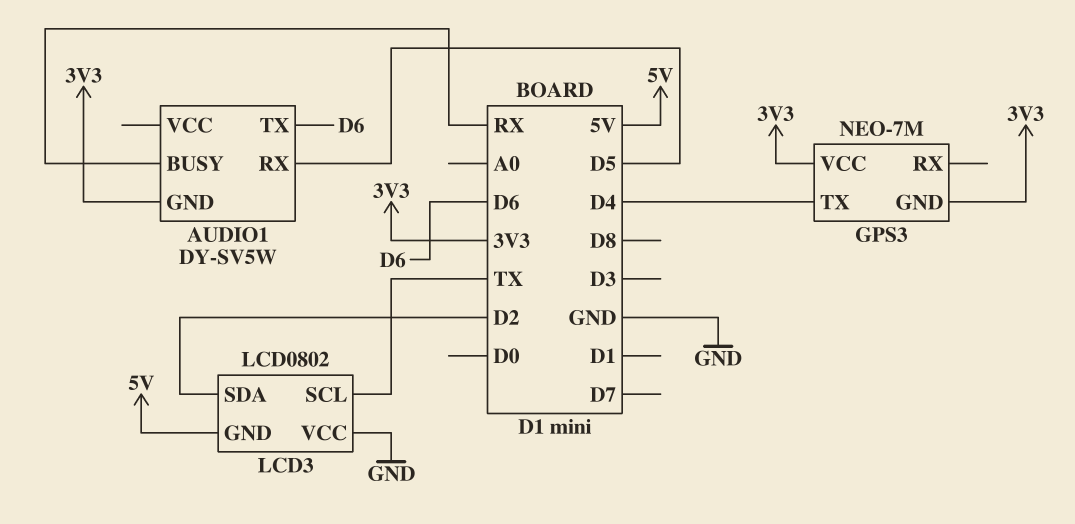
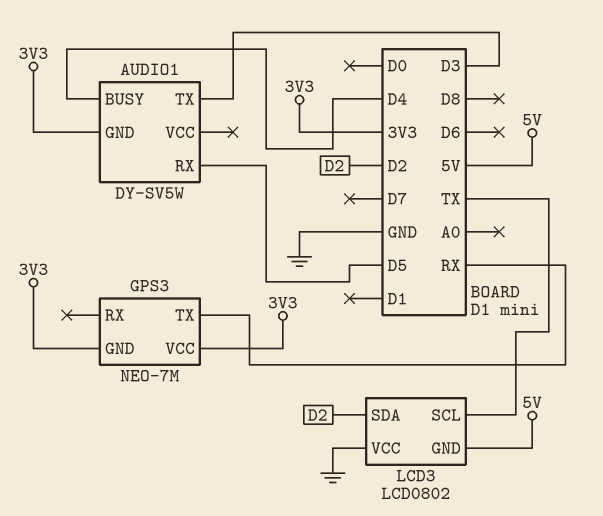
AUDIO1 pin BUSY: RX -> D4
AUDIO1 pin TX: D6 -> D3
GPS3 pin TX: D4 -> RX

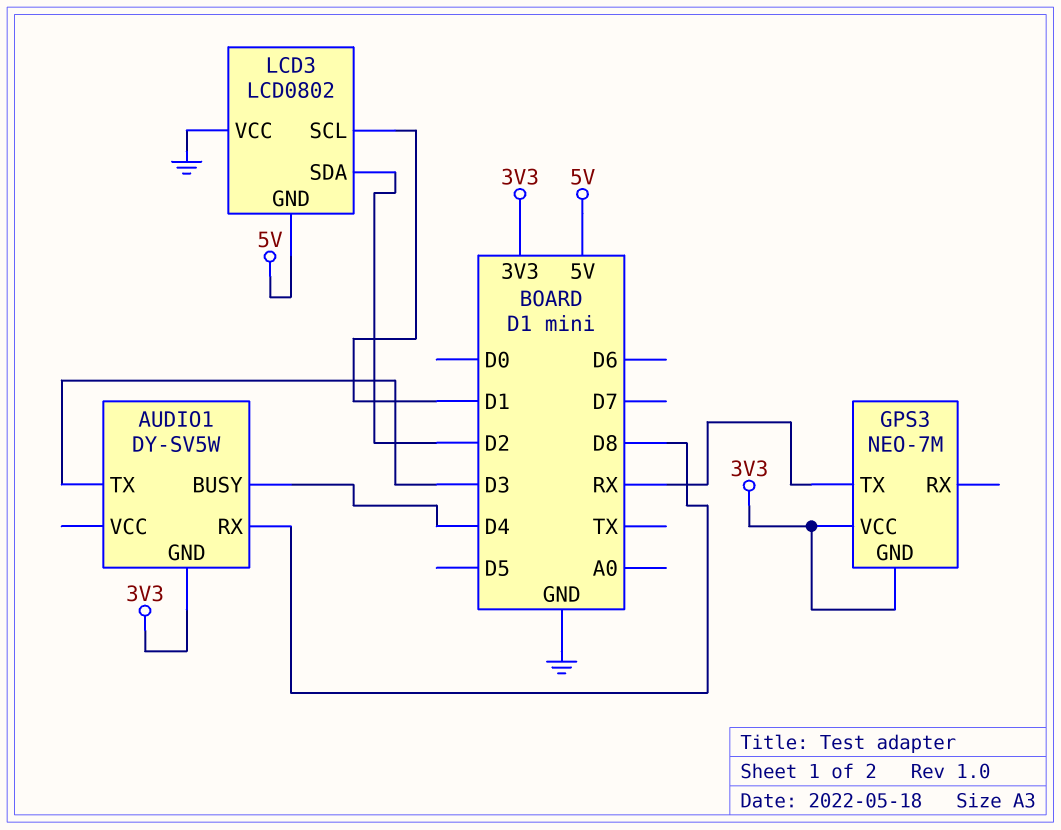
AUDIO1 pin RX: D5 -> D8
LCD3 pin SCL: TX -> D1

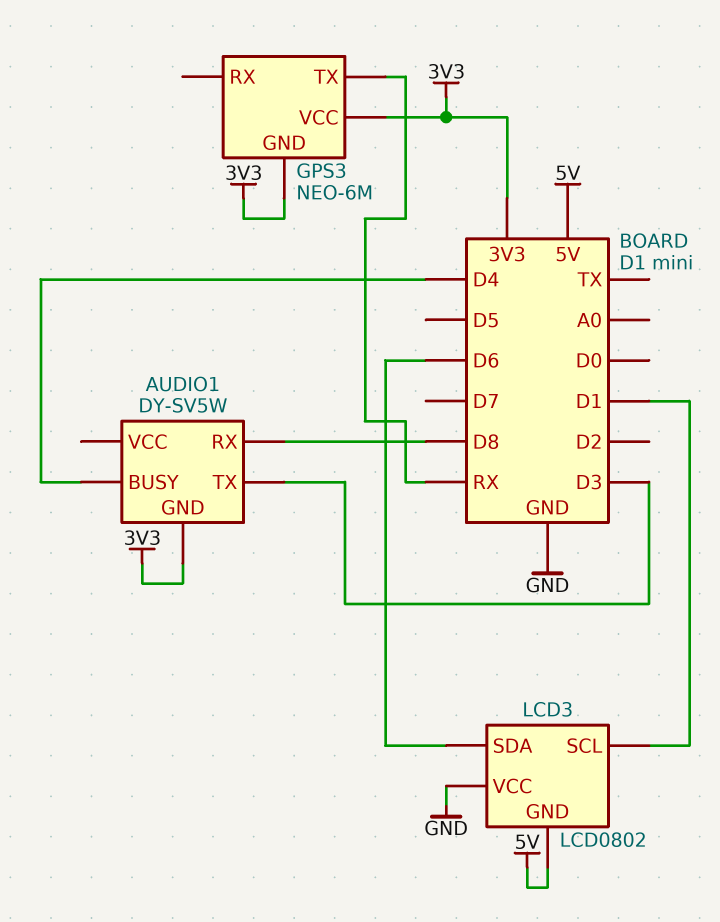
GPS3: NEO-7M -> NEO-6M
LCD3 pin SDA: D2 -> D6

